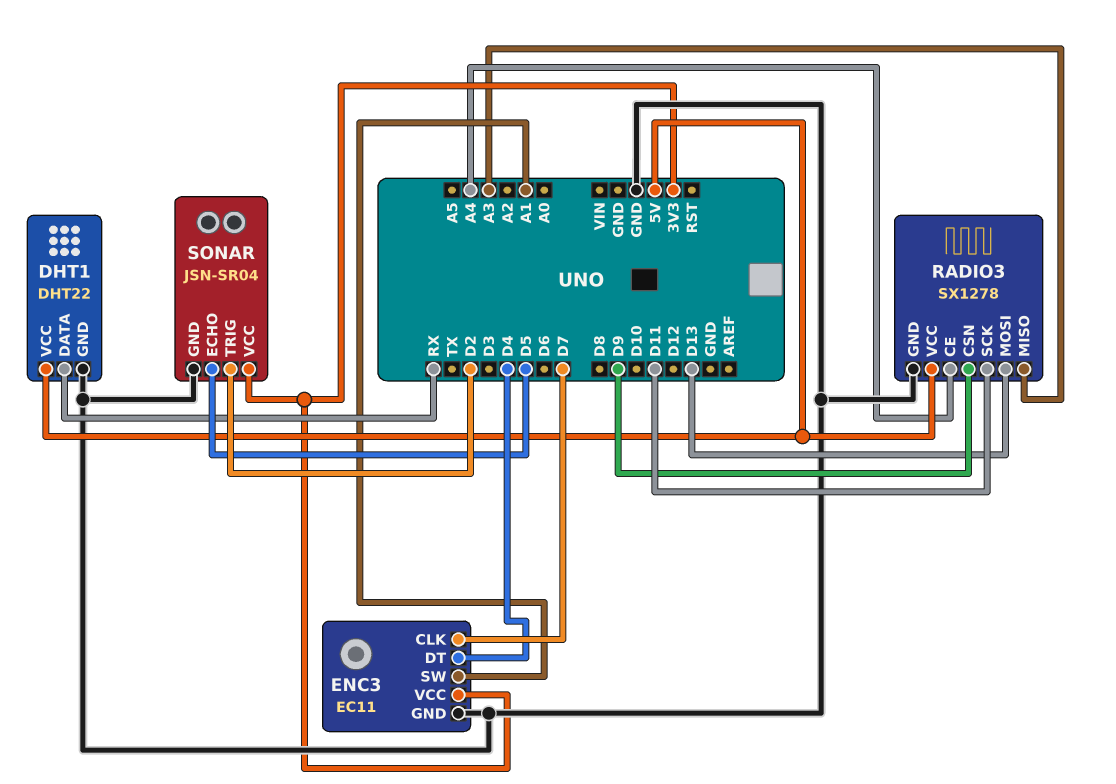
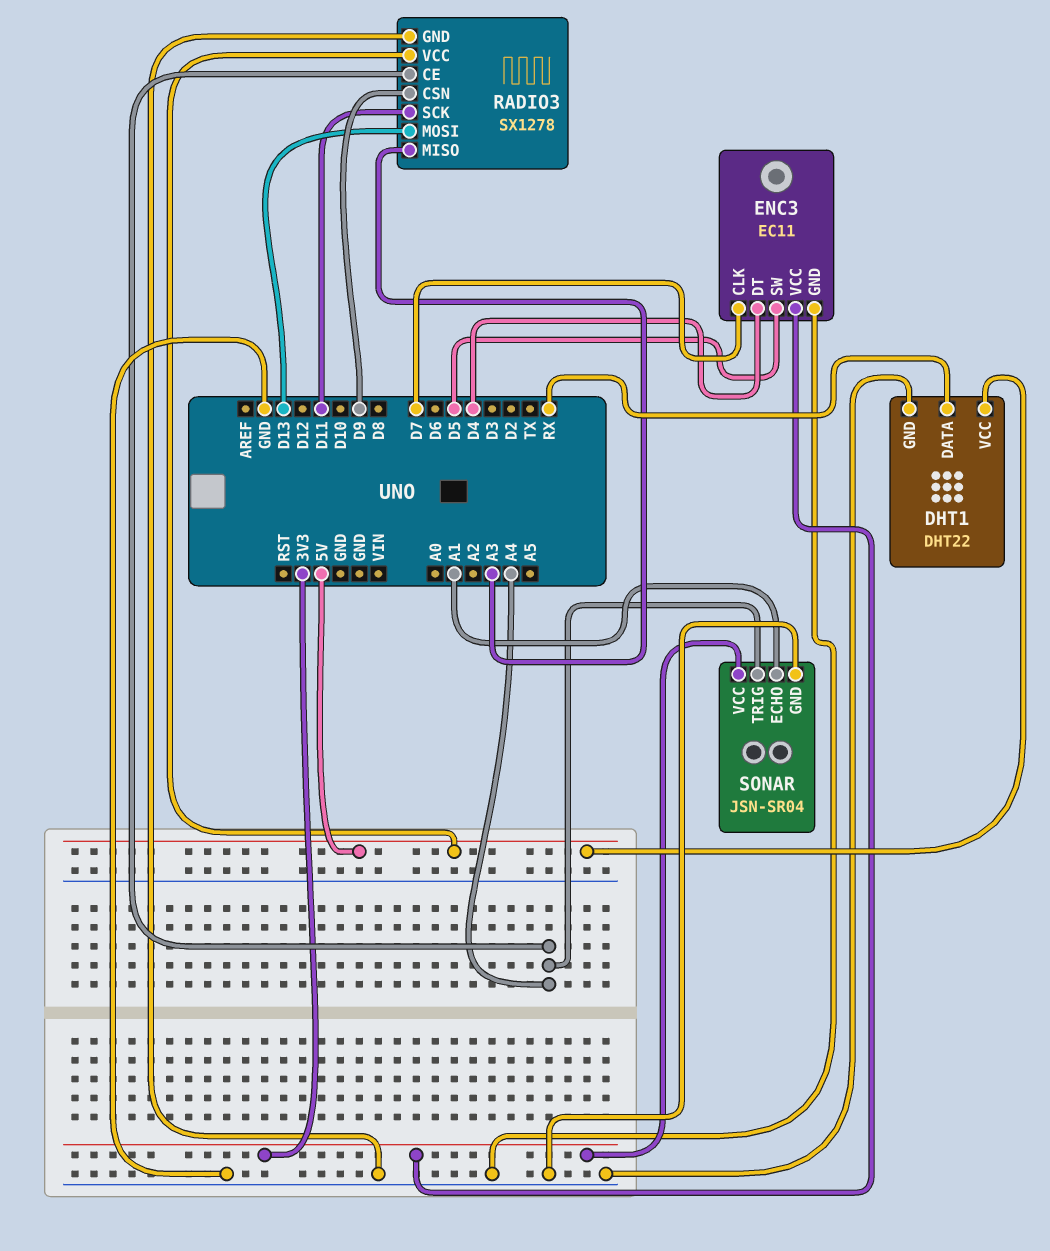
ENC3 pin SW: A1 -> D5
SONAR pin ECHO: D5 -> A1
SONAR pin TRIG: D2 -> A4

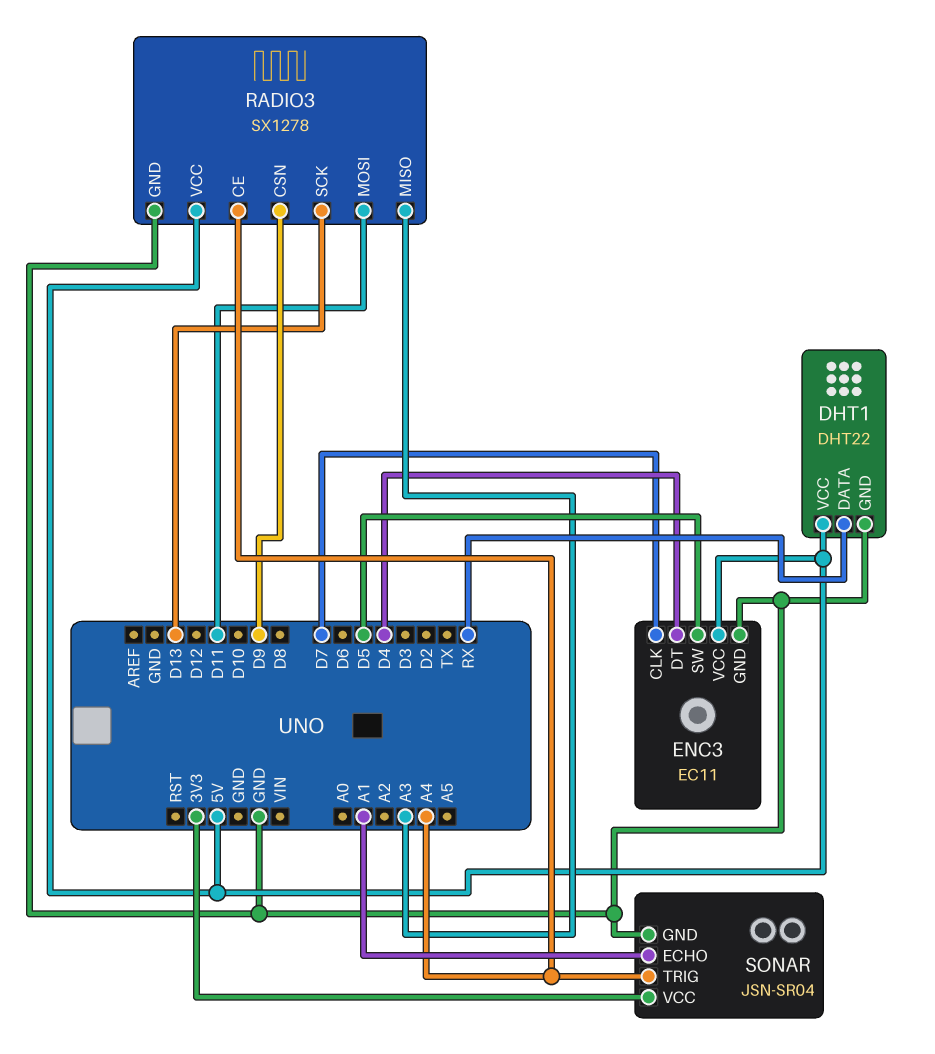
ENC3 pin VCC: 3V3 -> 5V
RADIO3 pin MOSI: D13 -> D11
RADIO3 pin SCK: D11 -> D13

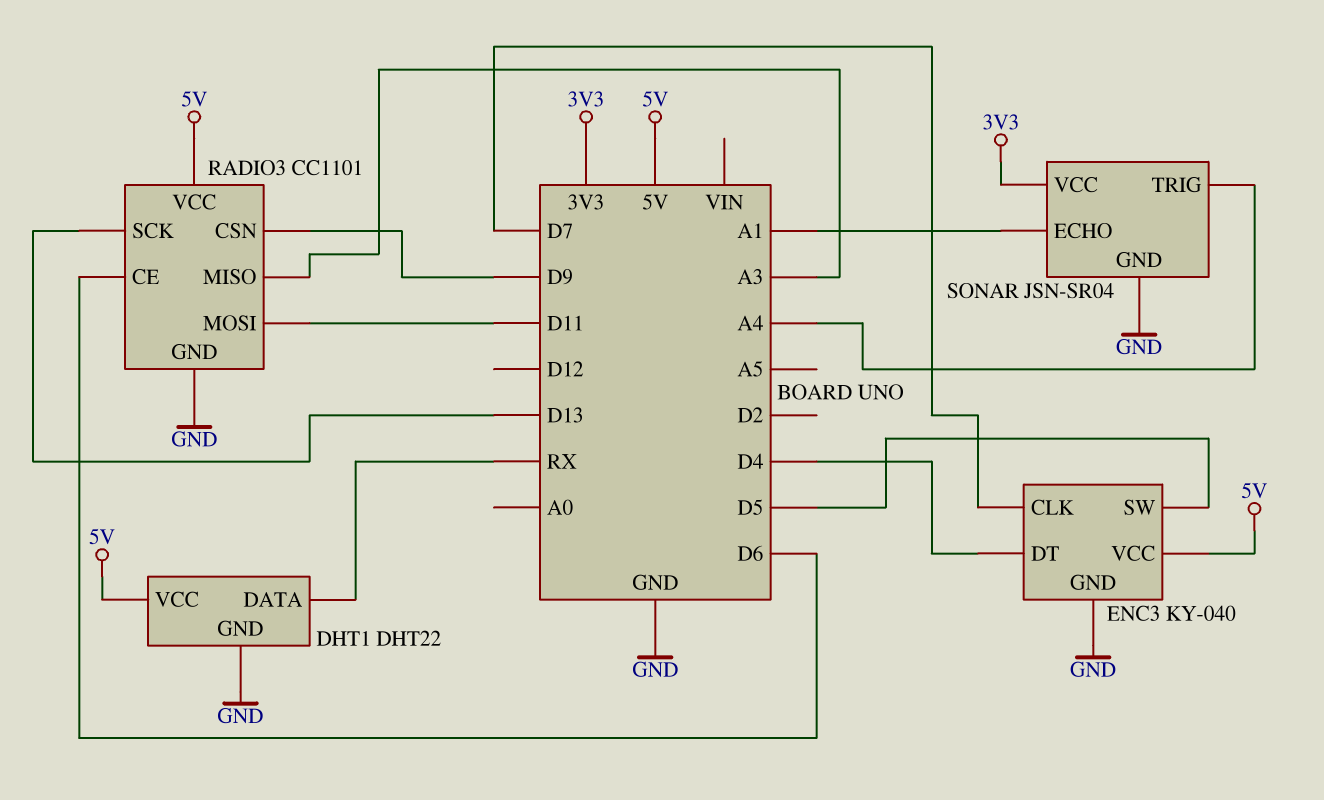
ENC3: EC11 -> KY-040
RADIO3: SX1278 -> CC1101
RADIO3 pin CE: A4 -> D6

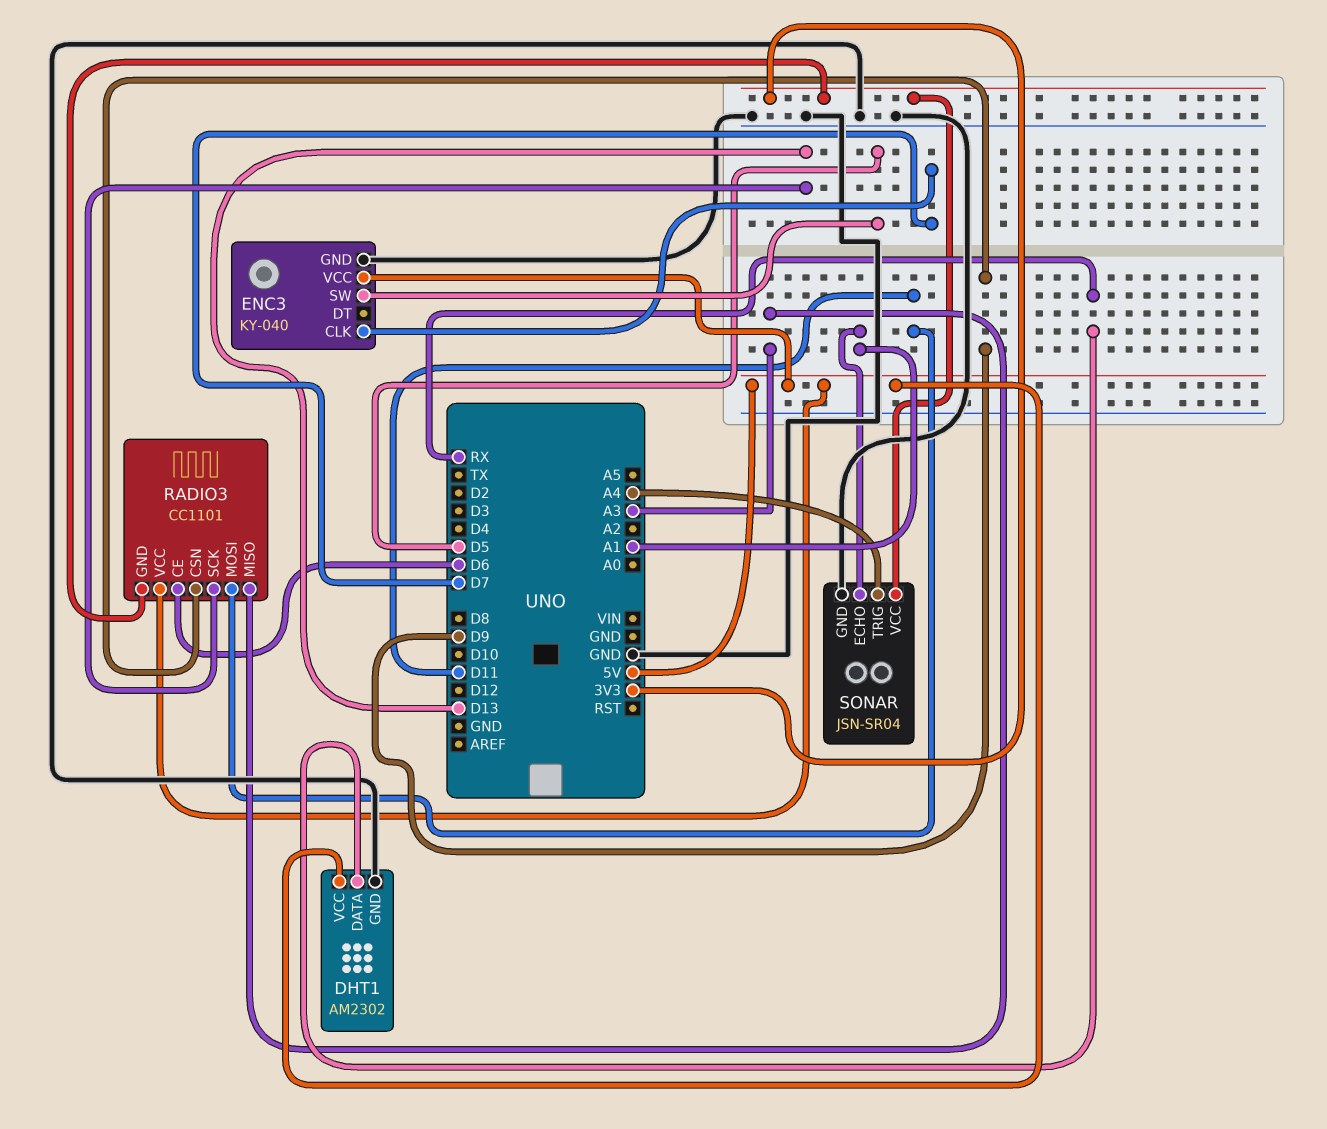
DHT1: DHT22 -> AM2302
ENC3 pin DT: D4 -> none
RADIO3 pin GND: GND -> 3V3

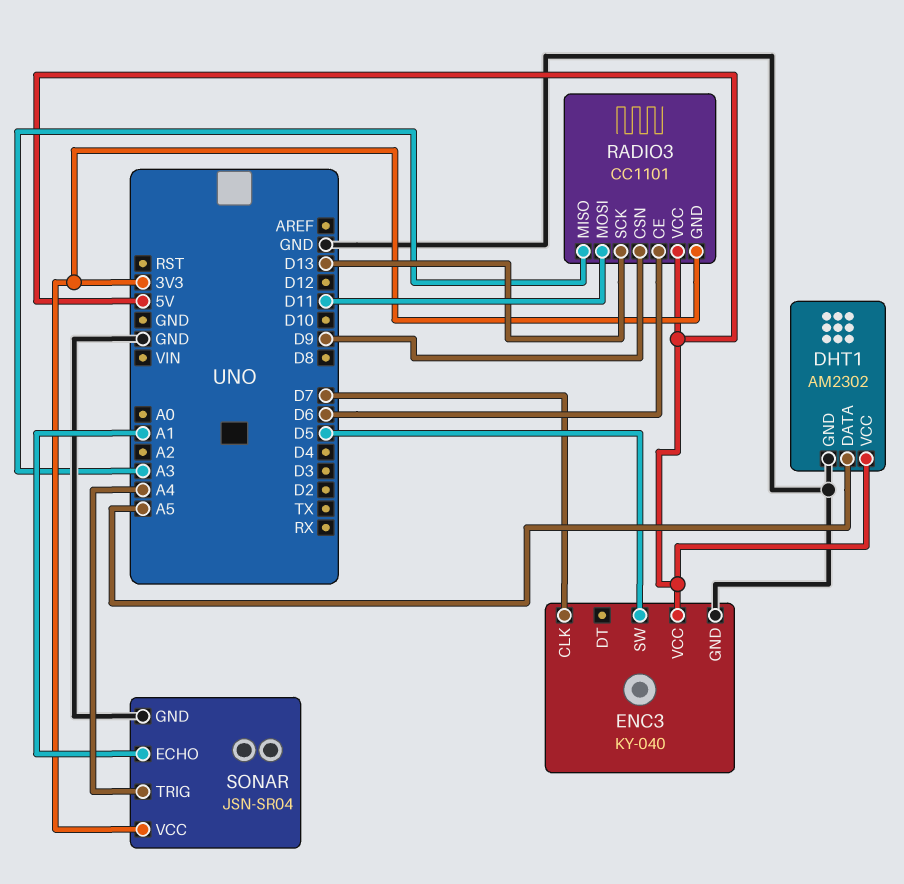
DHT1 pin DATA: RX -> A5

